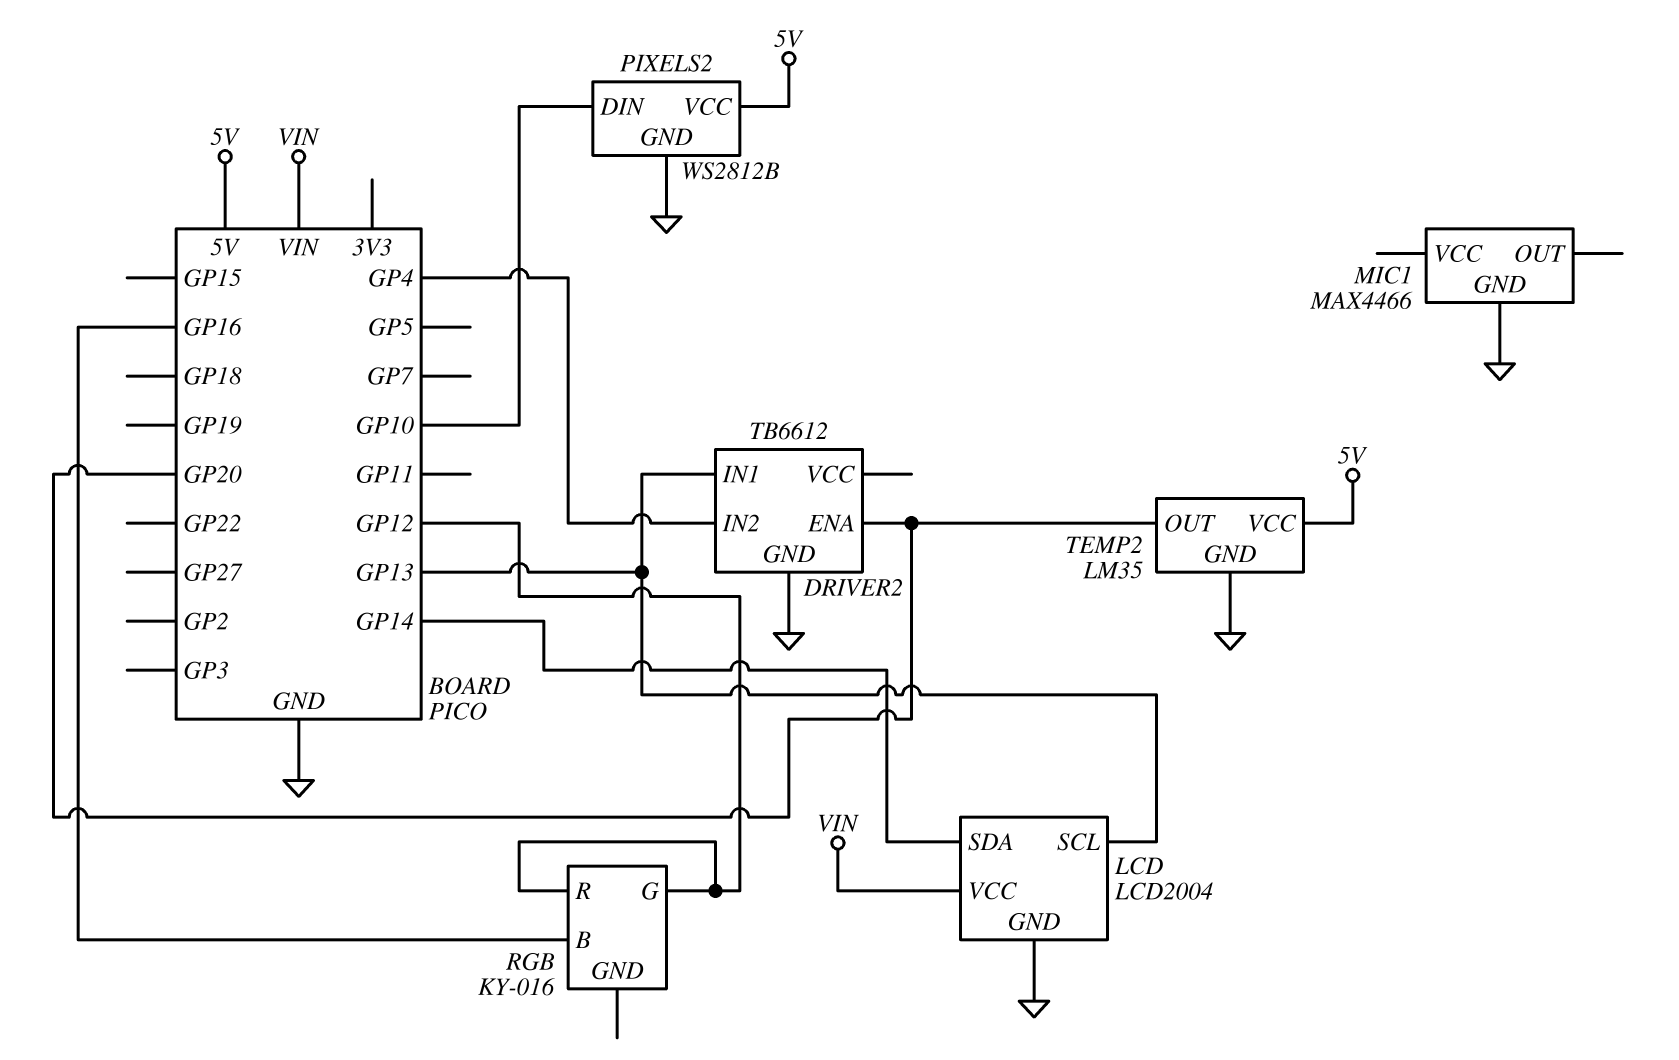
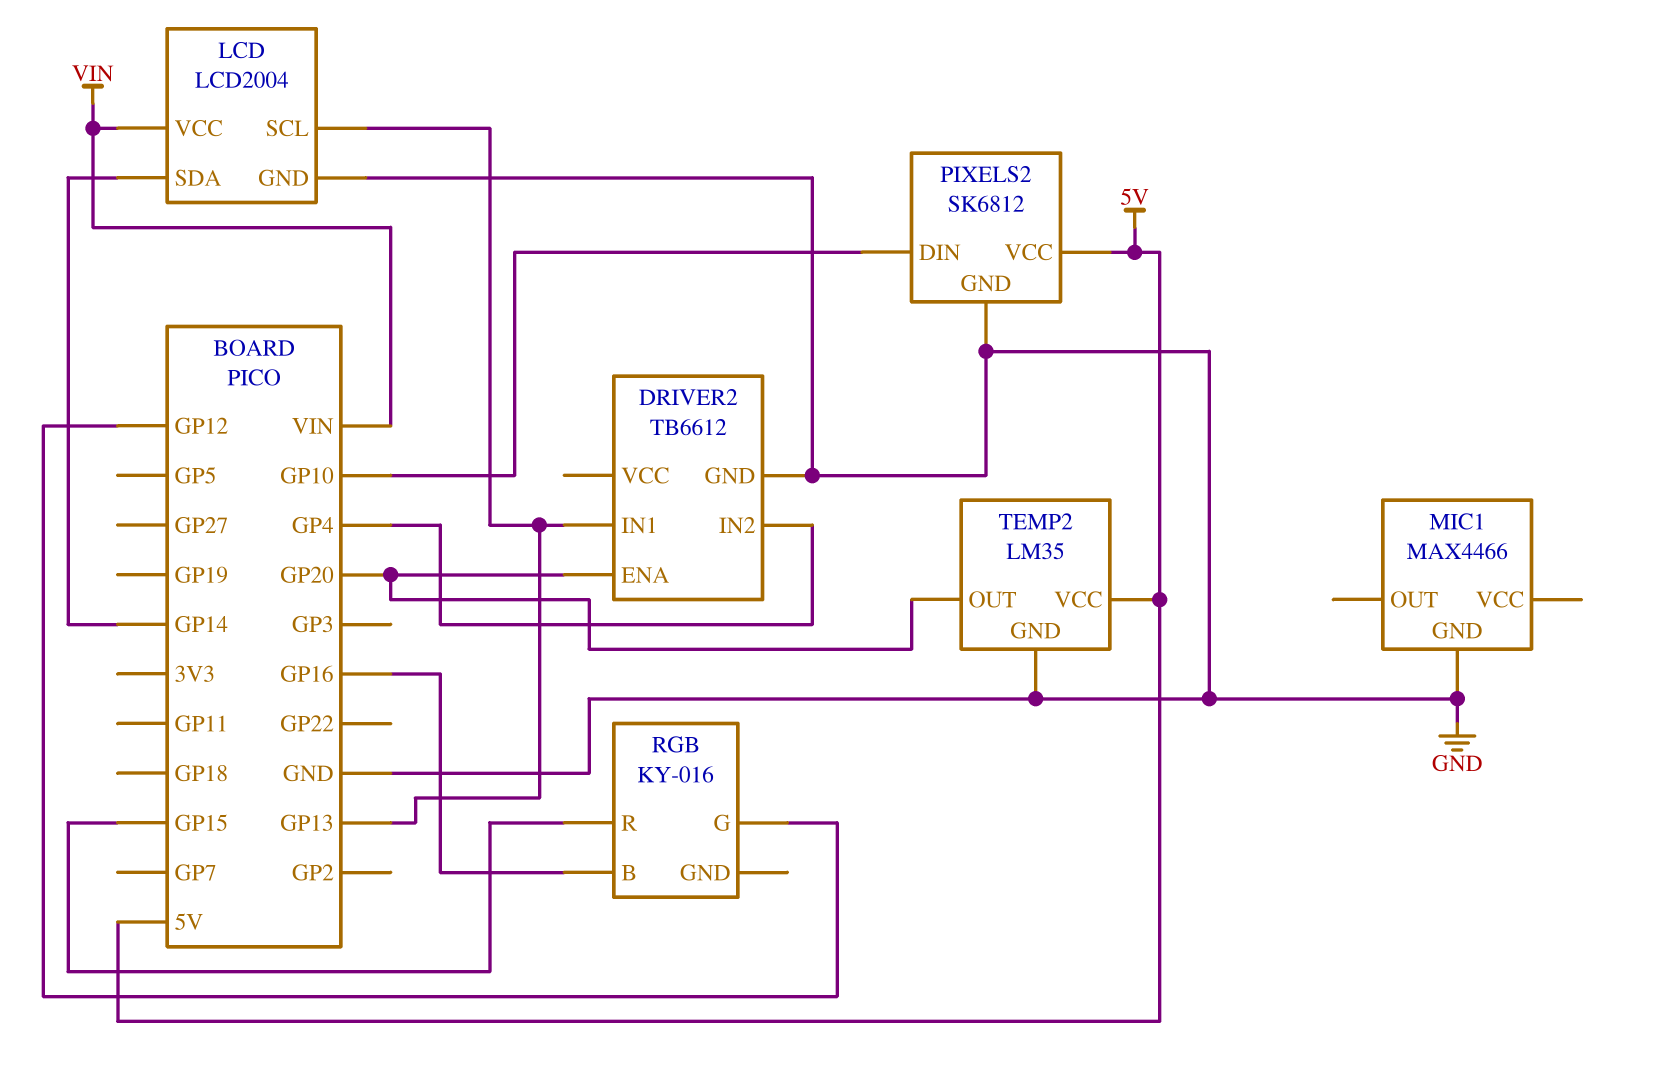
PIXELS2: WS2812B -> SK6812
RGB pin R: GP12 -> GP15

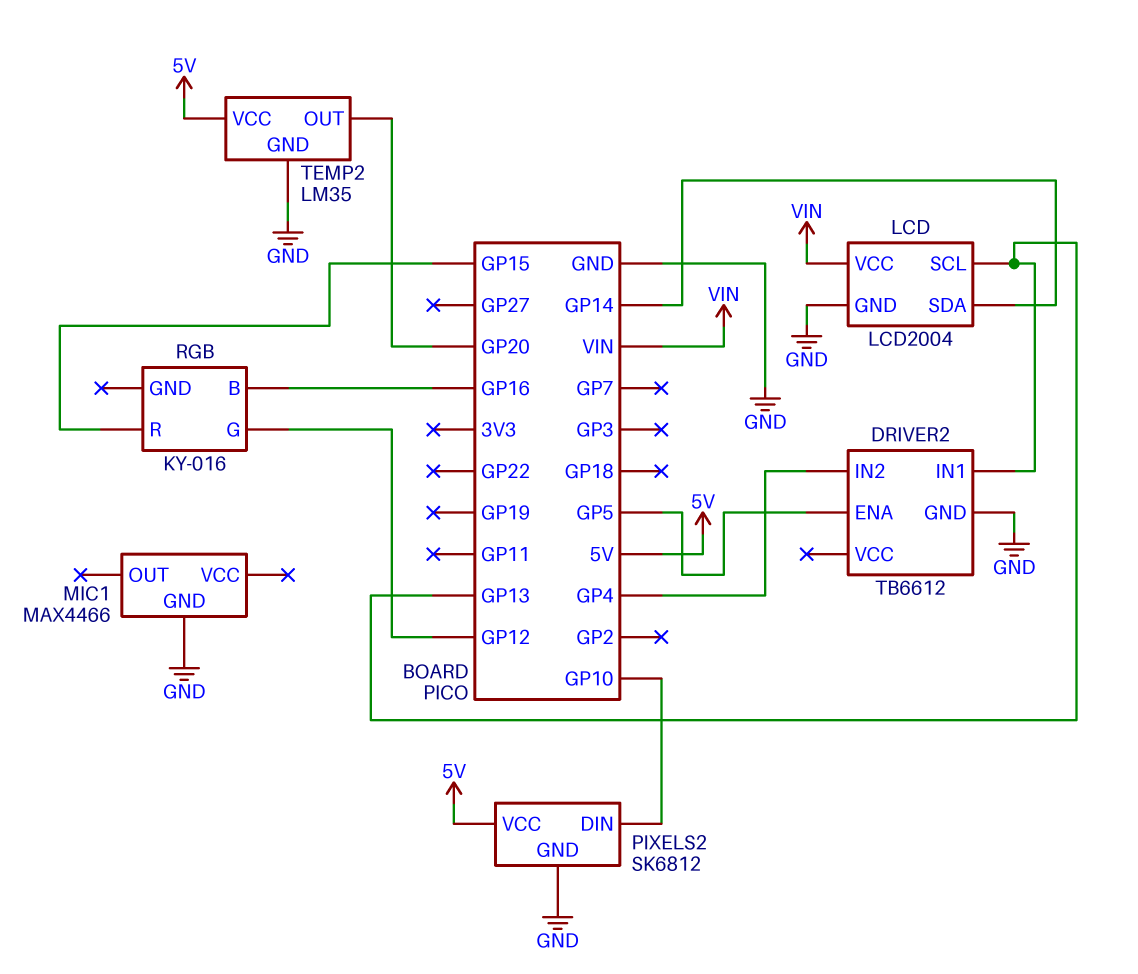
DRIVER2 pin ENA: GP20 -> GP5

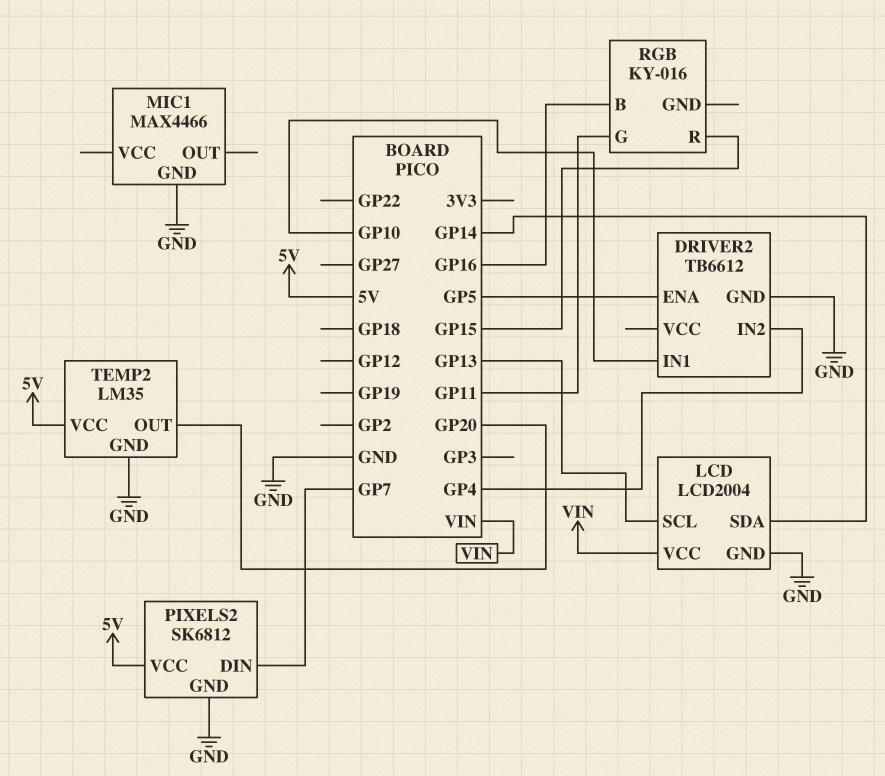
DRIVER2 pin IN1: GP13 -> GP10
PIXELS2 pin DIN: GP10 -> GP7
RGB pin G: GP12 -> GP11

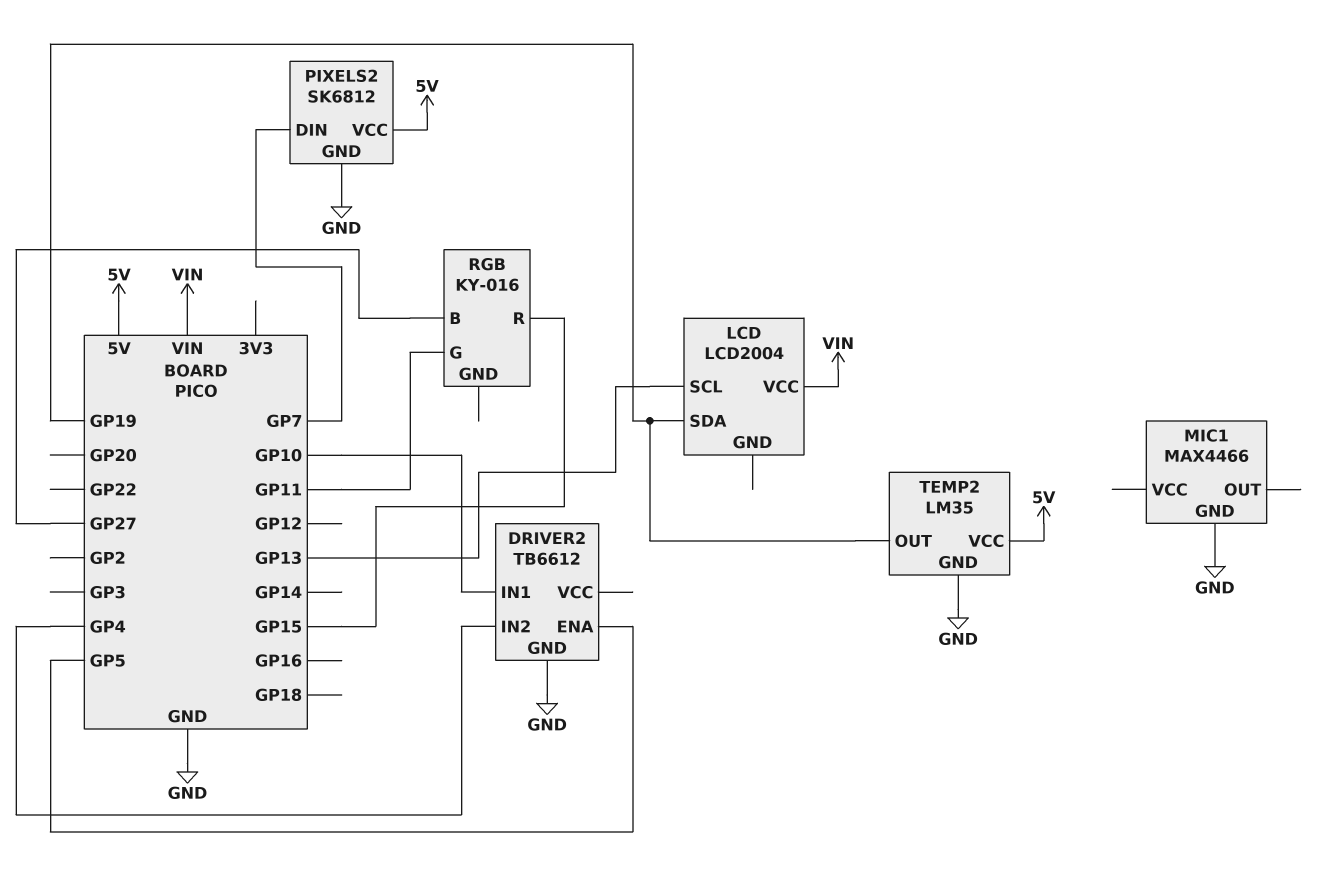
LCD pin GND: GND -> none
LCD pin SDA: GP14 -> GP19
RGB pin B: GP16 -> GP27
TEMP2 pin OUT: GP20 -> GP19

